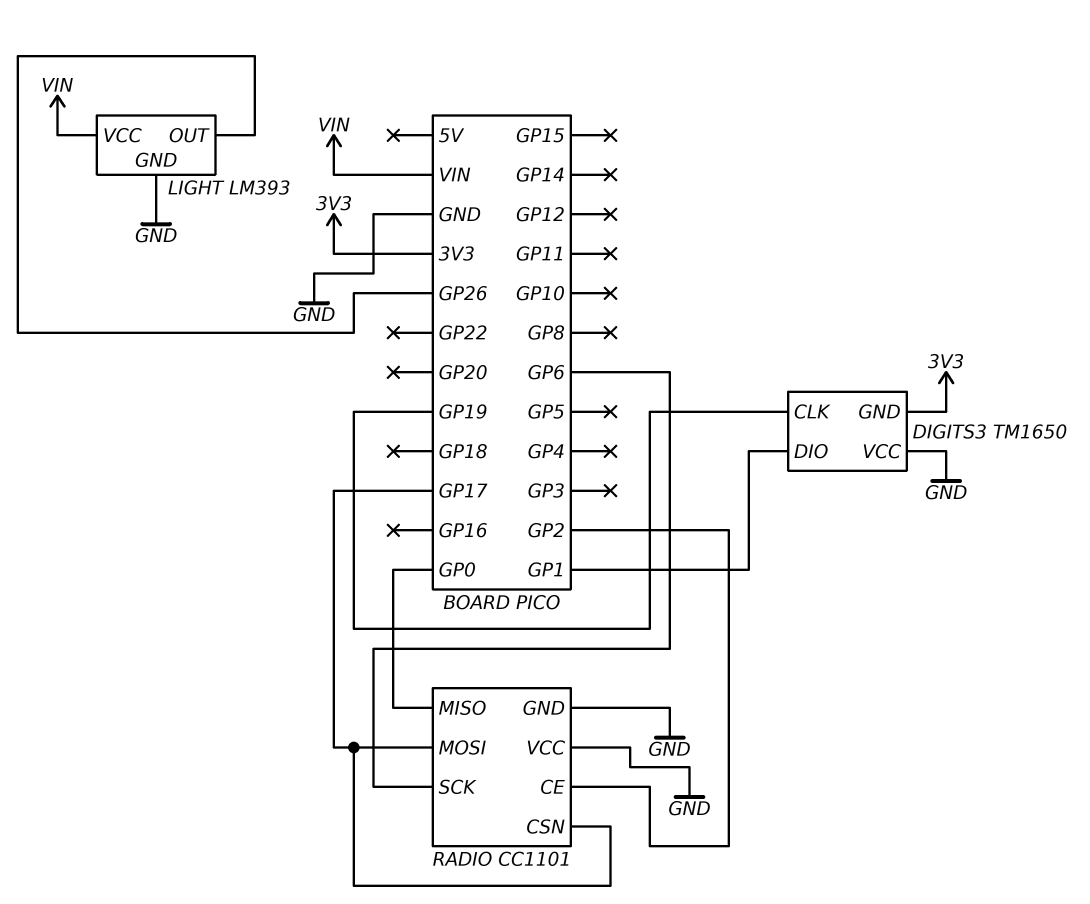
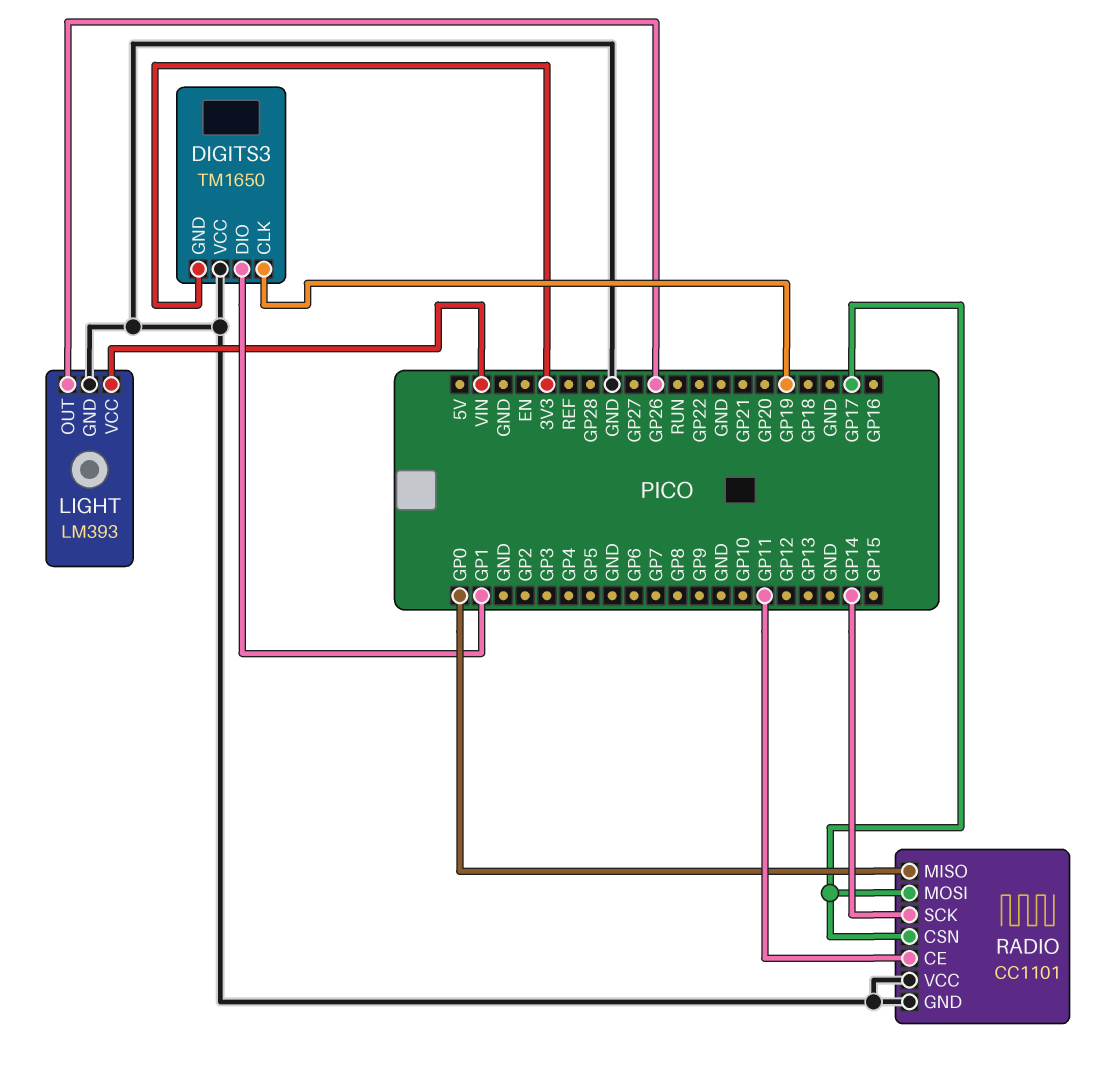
RADIO pin CE: GP2 -> GP11
RADIO pin SCK: GP6 -> GP14

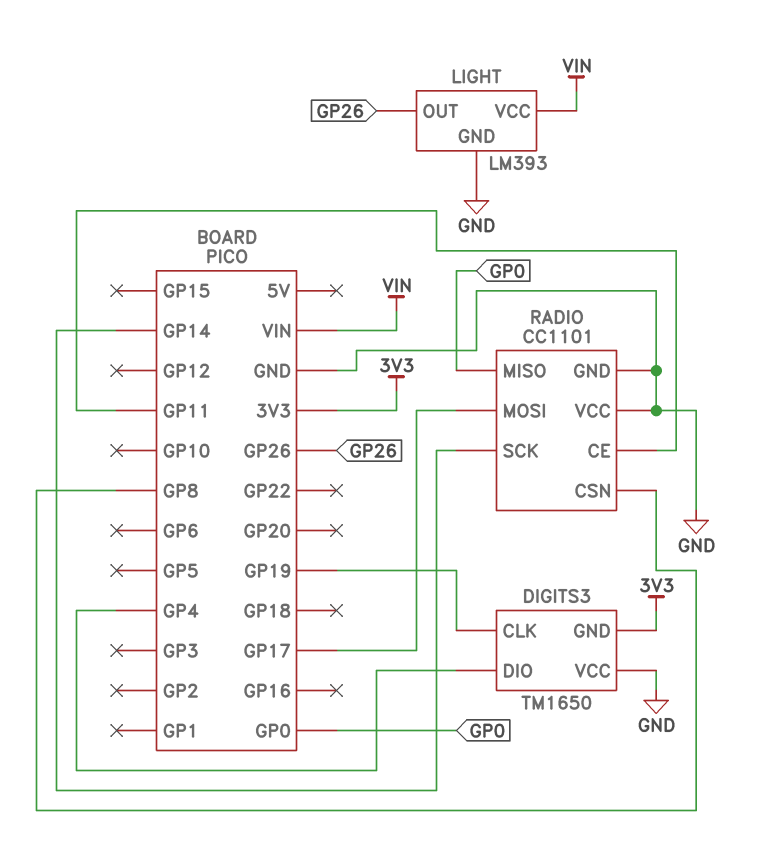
DIGITS3 pin DIO: GP1 -> GP4
RADIO pin CSN: GP17 -> GP8

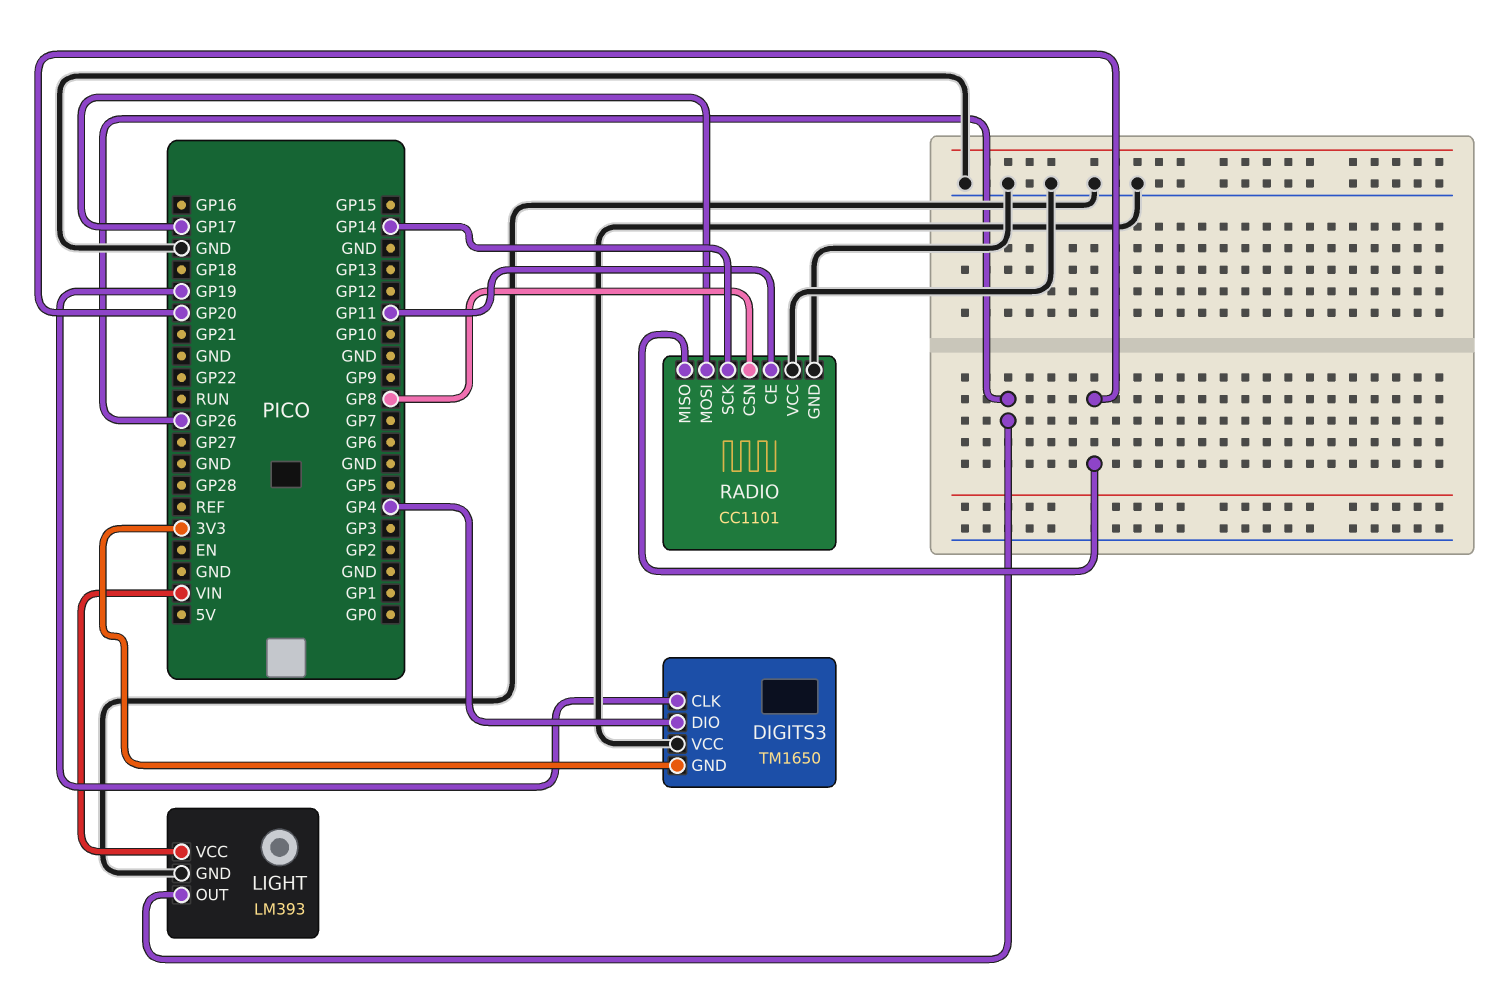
RADIO pin MISO: GP0 -> GP20

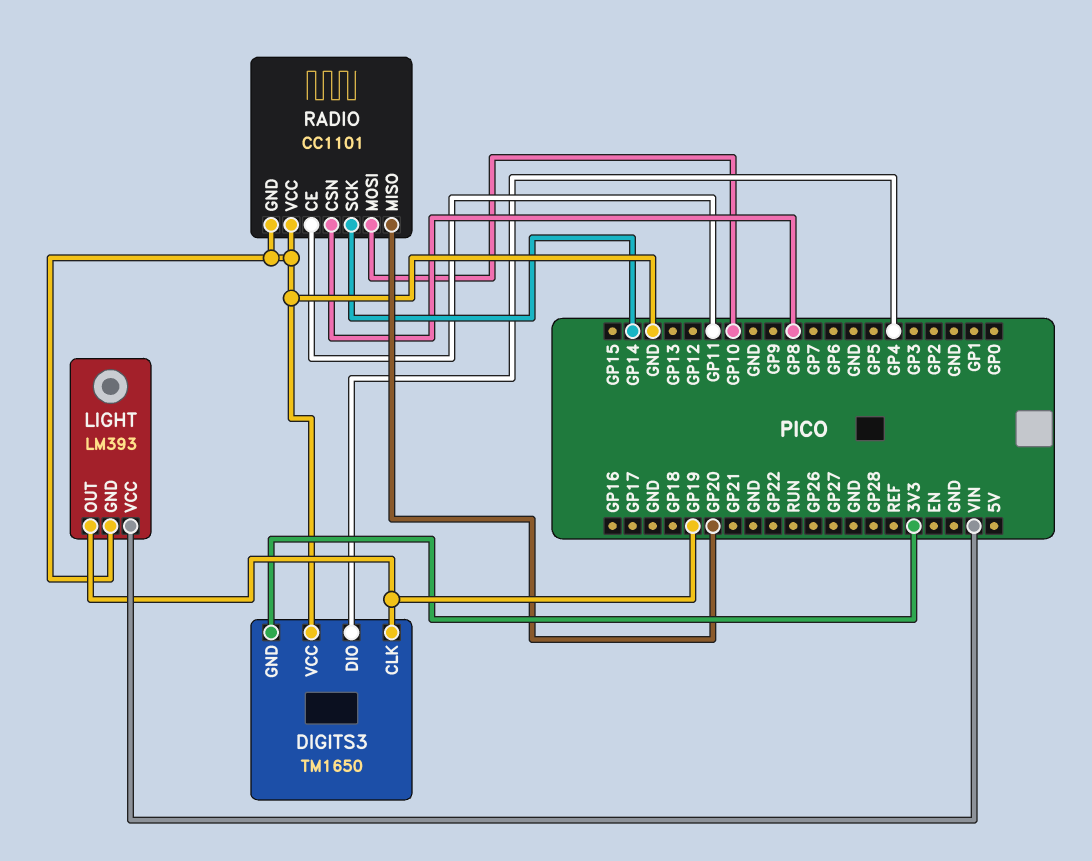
LIGHT pin OUT: GP26 -> GP19
RADIO pin MOSI: GP17 -> GP10

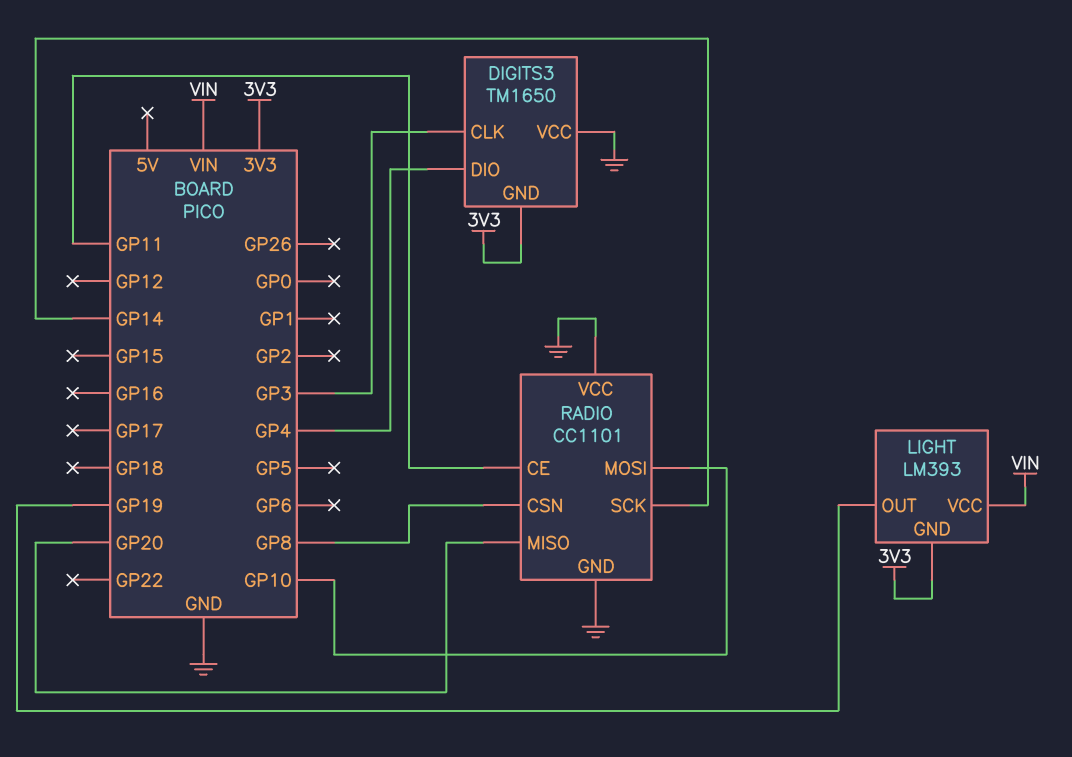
DIGITS3 pin CLK: GP19 -> GP3
LIGHT pin GND: GND -> 3V3

